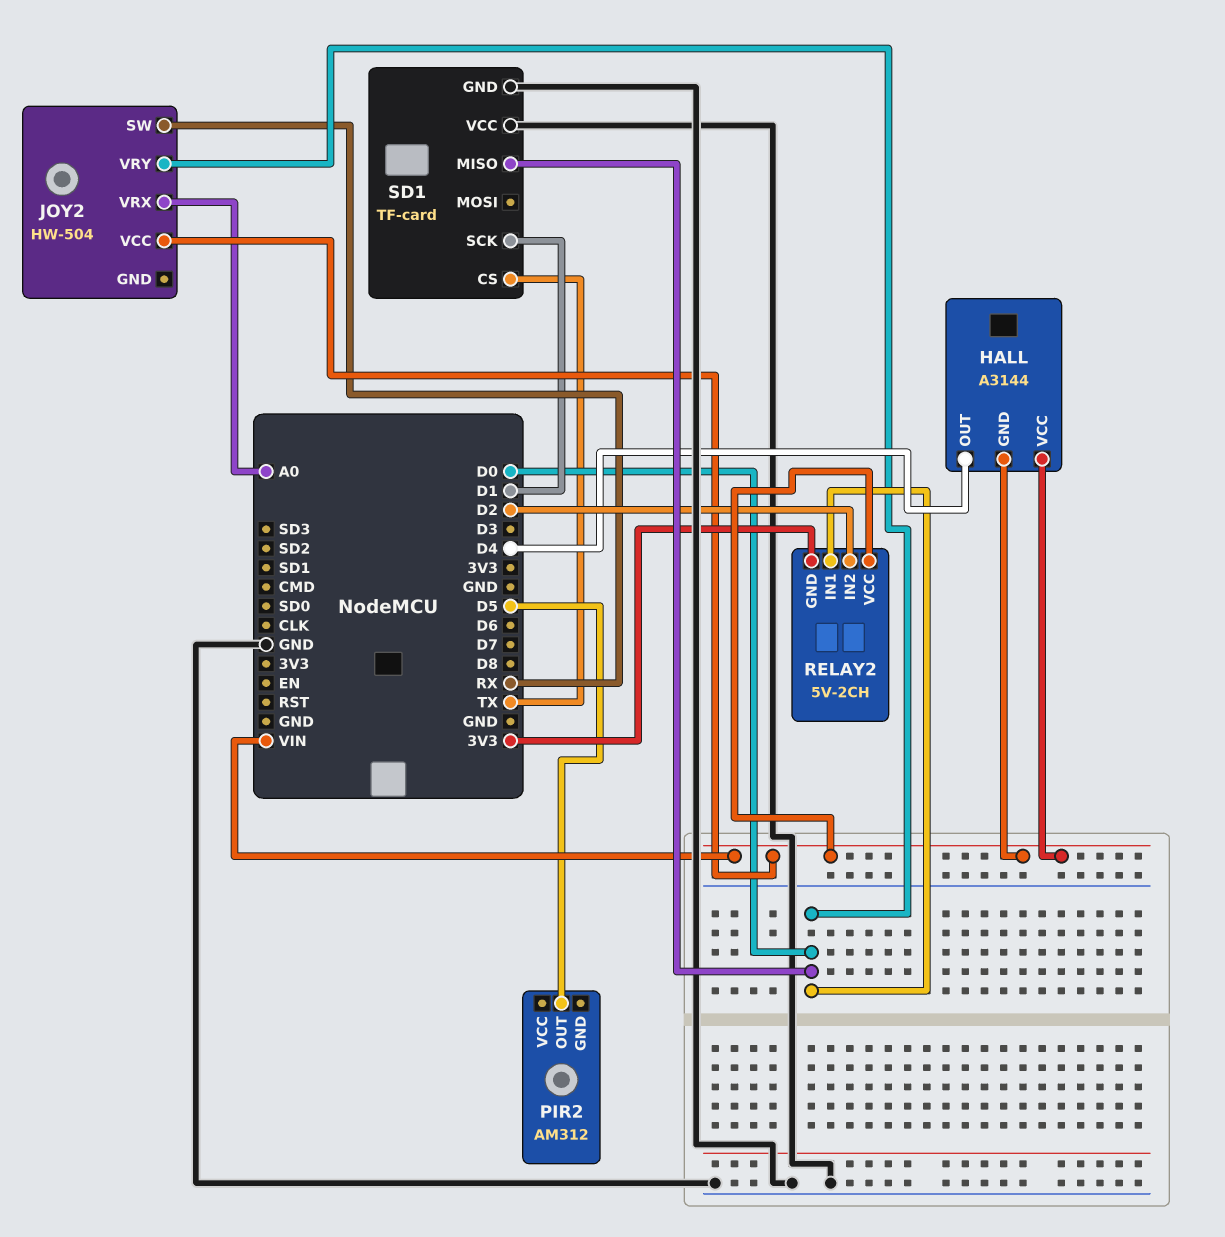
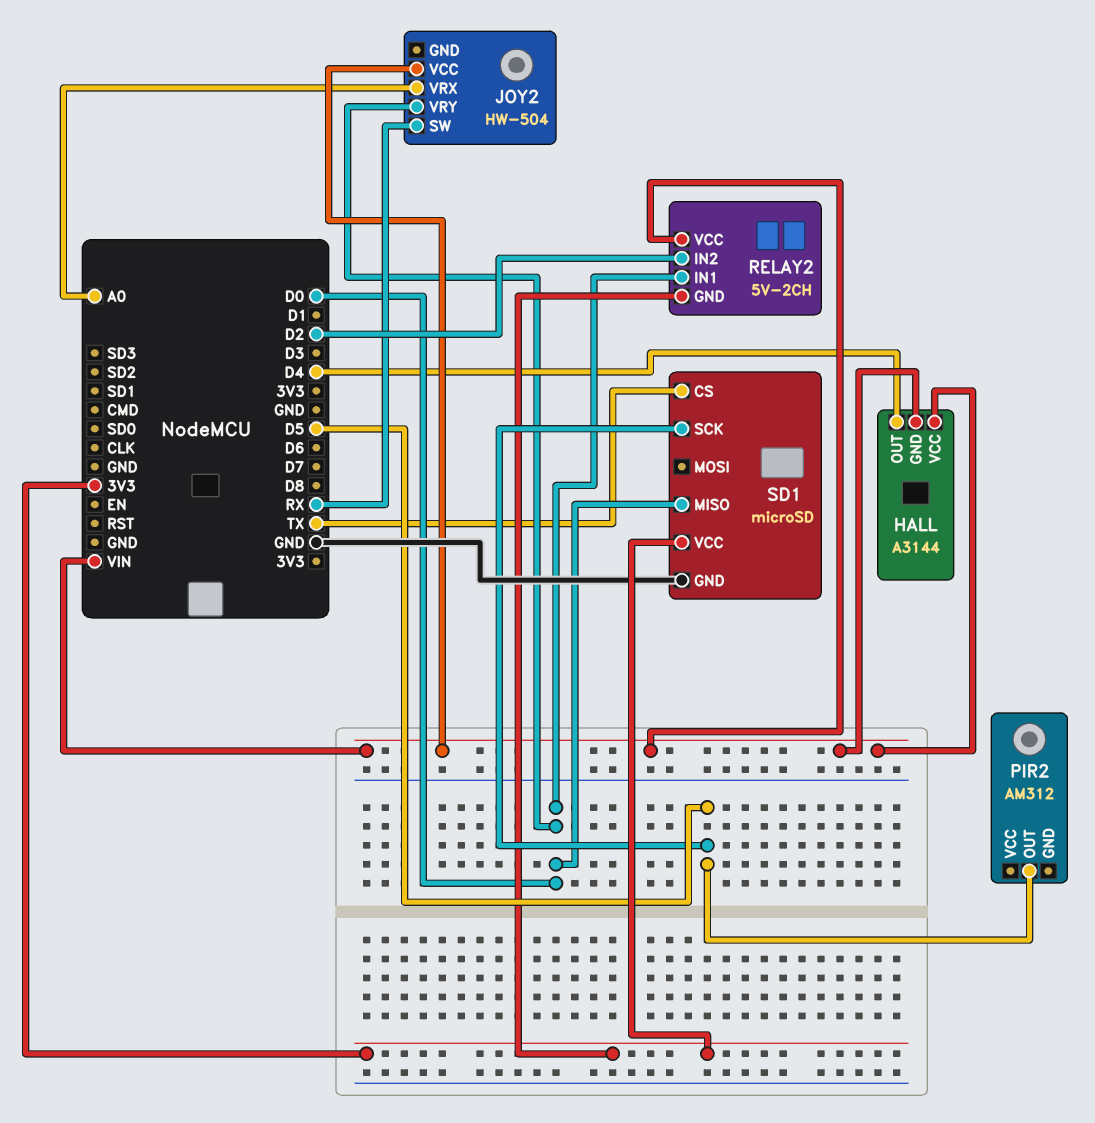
SD1: TF-card -> microSD
SD1 pin SCK: D1 -> D5
SD1 pin VCC: GND -> 3V3

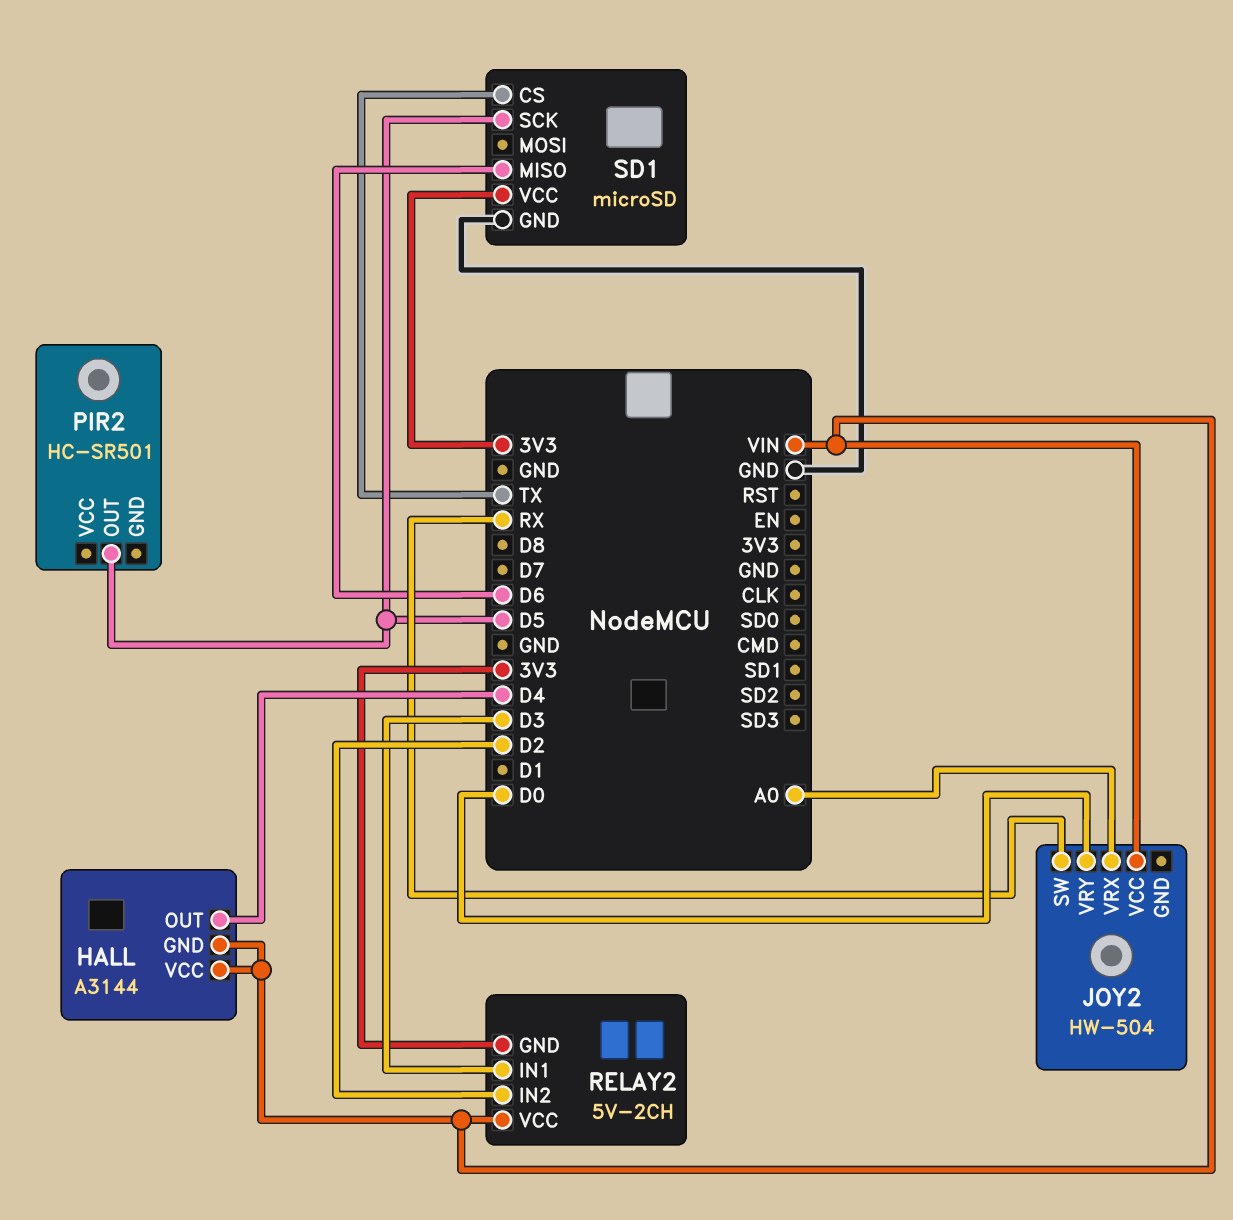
PIR2: AM312 -> HC-SR501
RELAY2 pin IN1: D0 -> D3
SD1 pin MISO: D0 -> D6

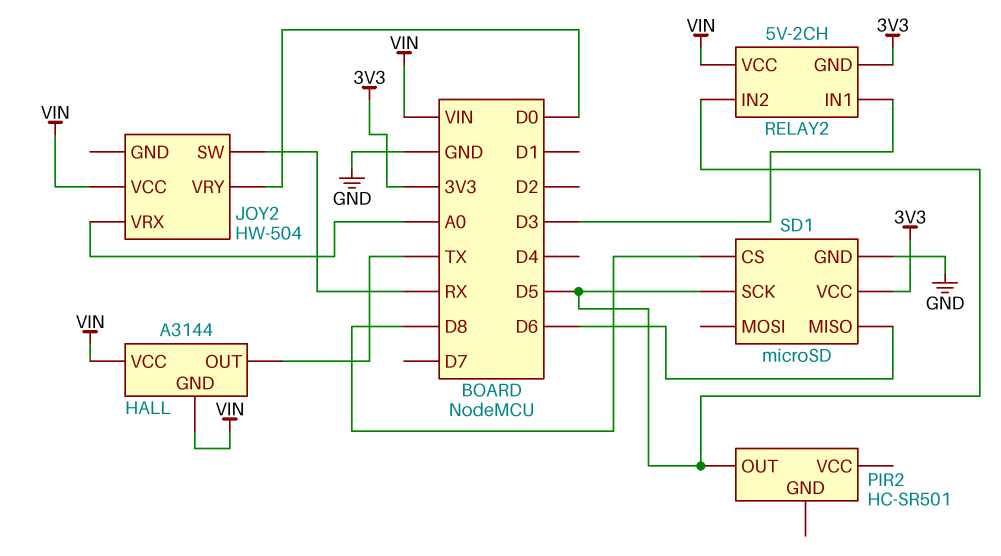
HALL pin OUT: D4 -> TX
RELAY2 pin IN2: D2 -> D5
SD1 pin CS: TX -> D8

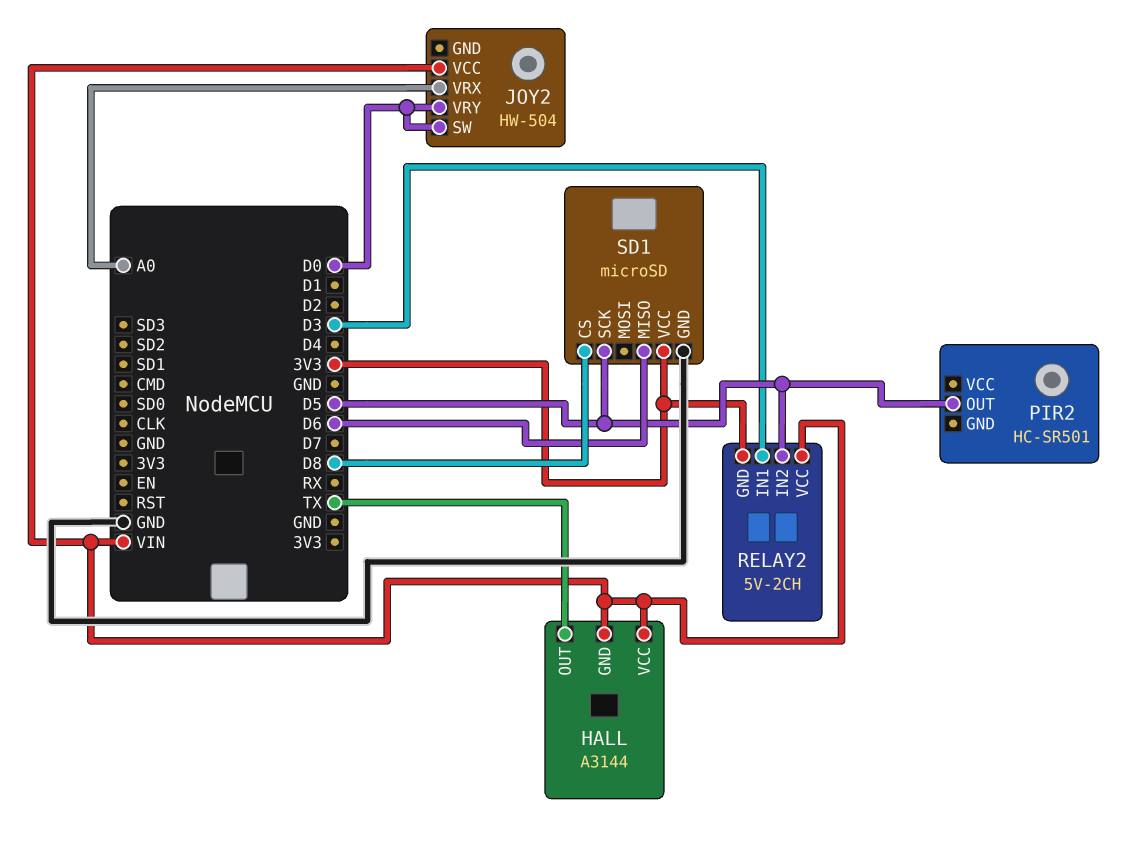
JOY2 pin SW: RX -> D0

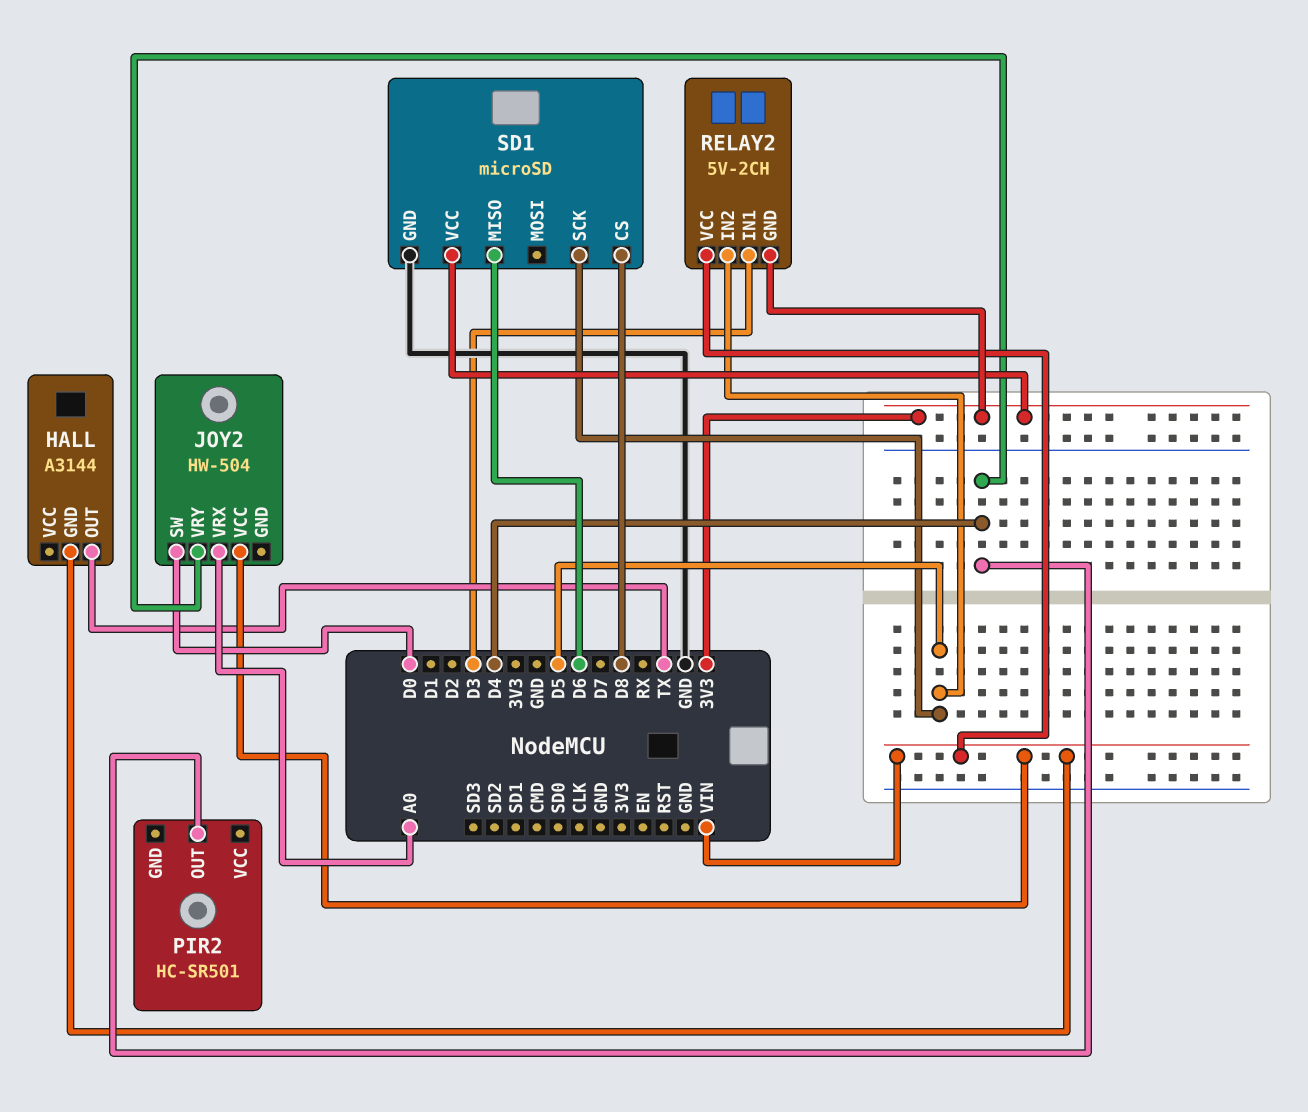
HALL pin VCC: VIN -> none
JOY2 pin VRY: D0 -> D4
PIR2 pin OUT: D5 -> D4

